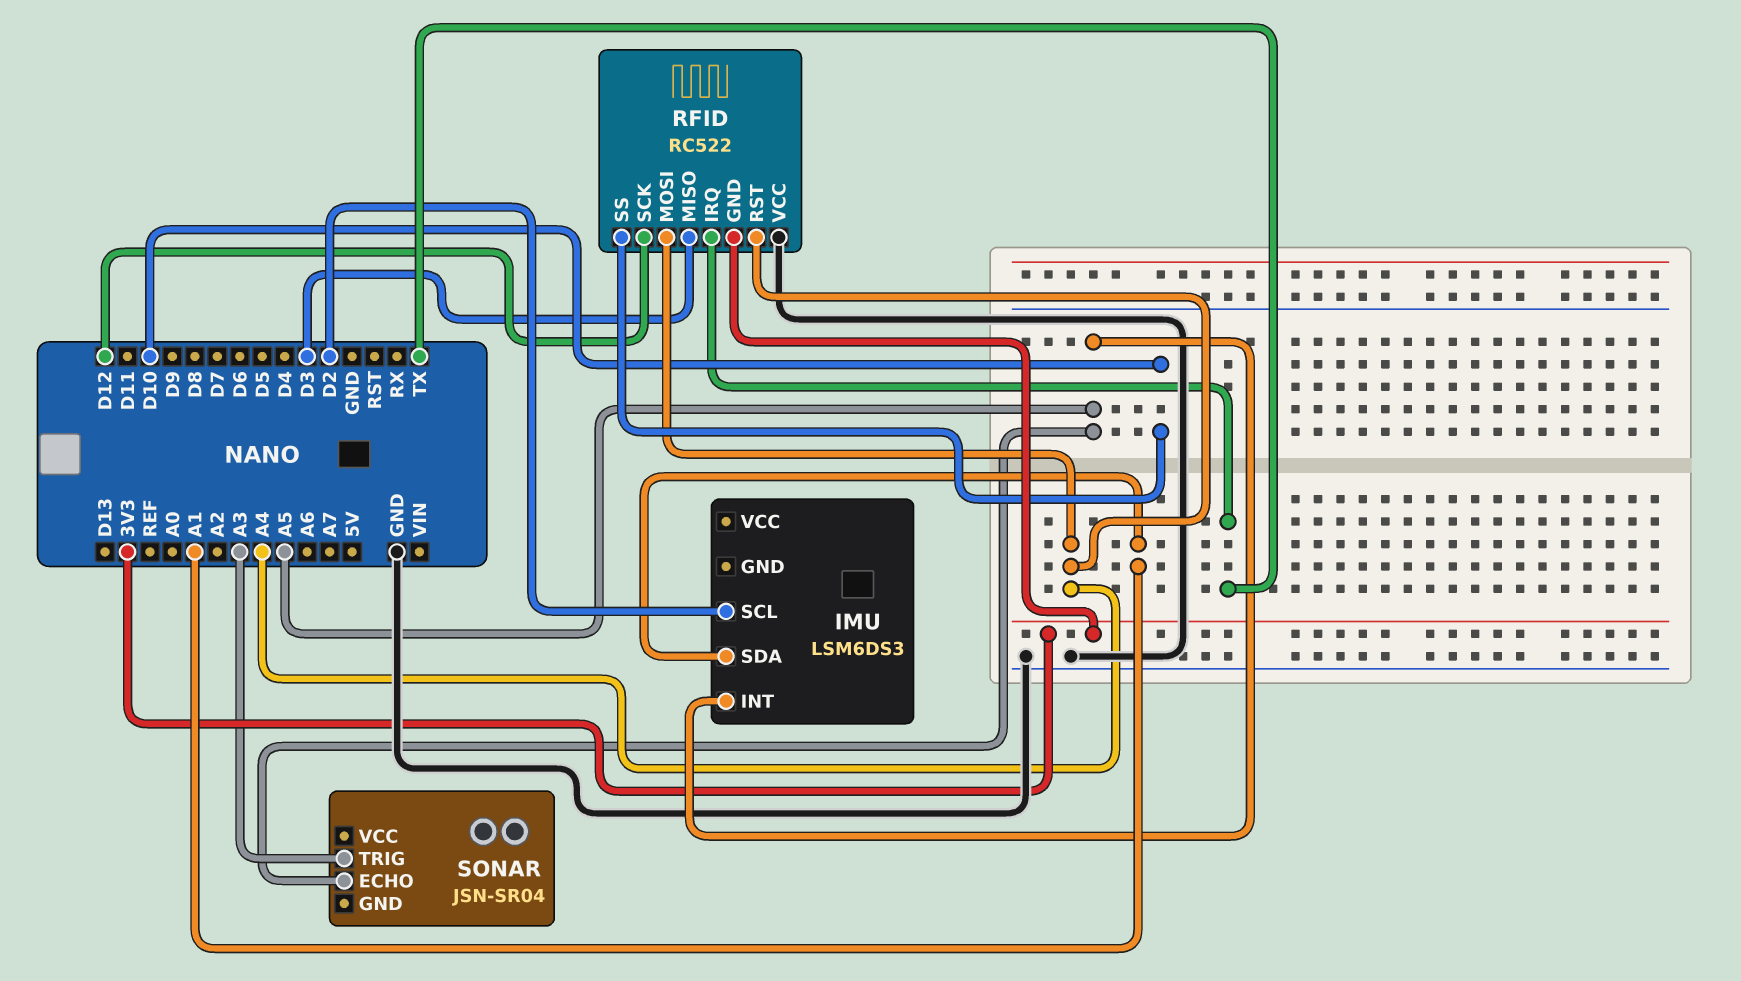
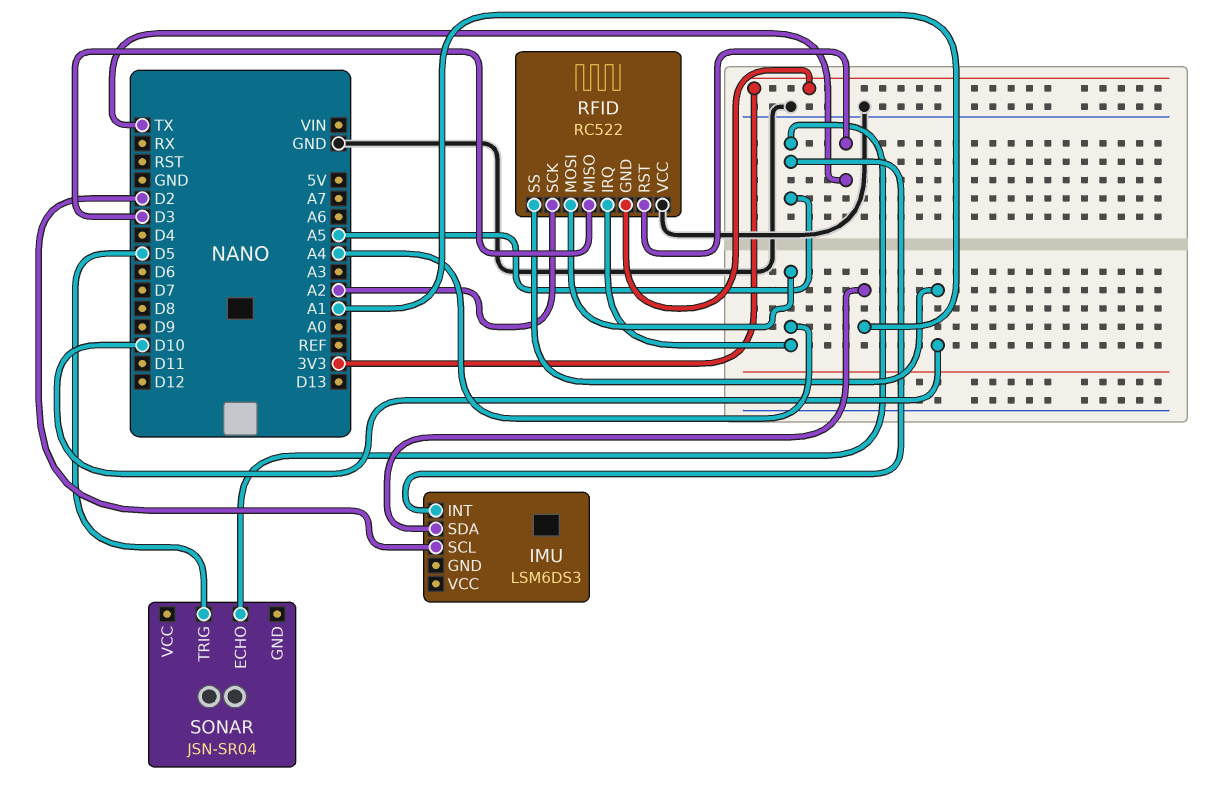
RFID pin IRQ: TX -> A4
RFID pin RST: A4 -> TX
RFID pin SCK: D12 -> A2
SONAR pin TRIG: A3 -> D5

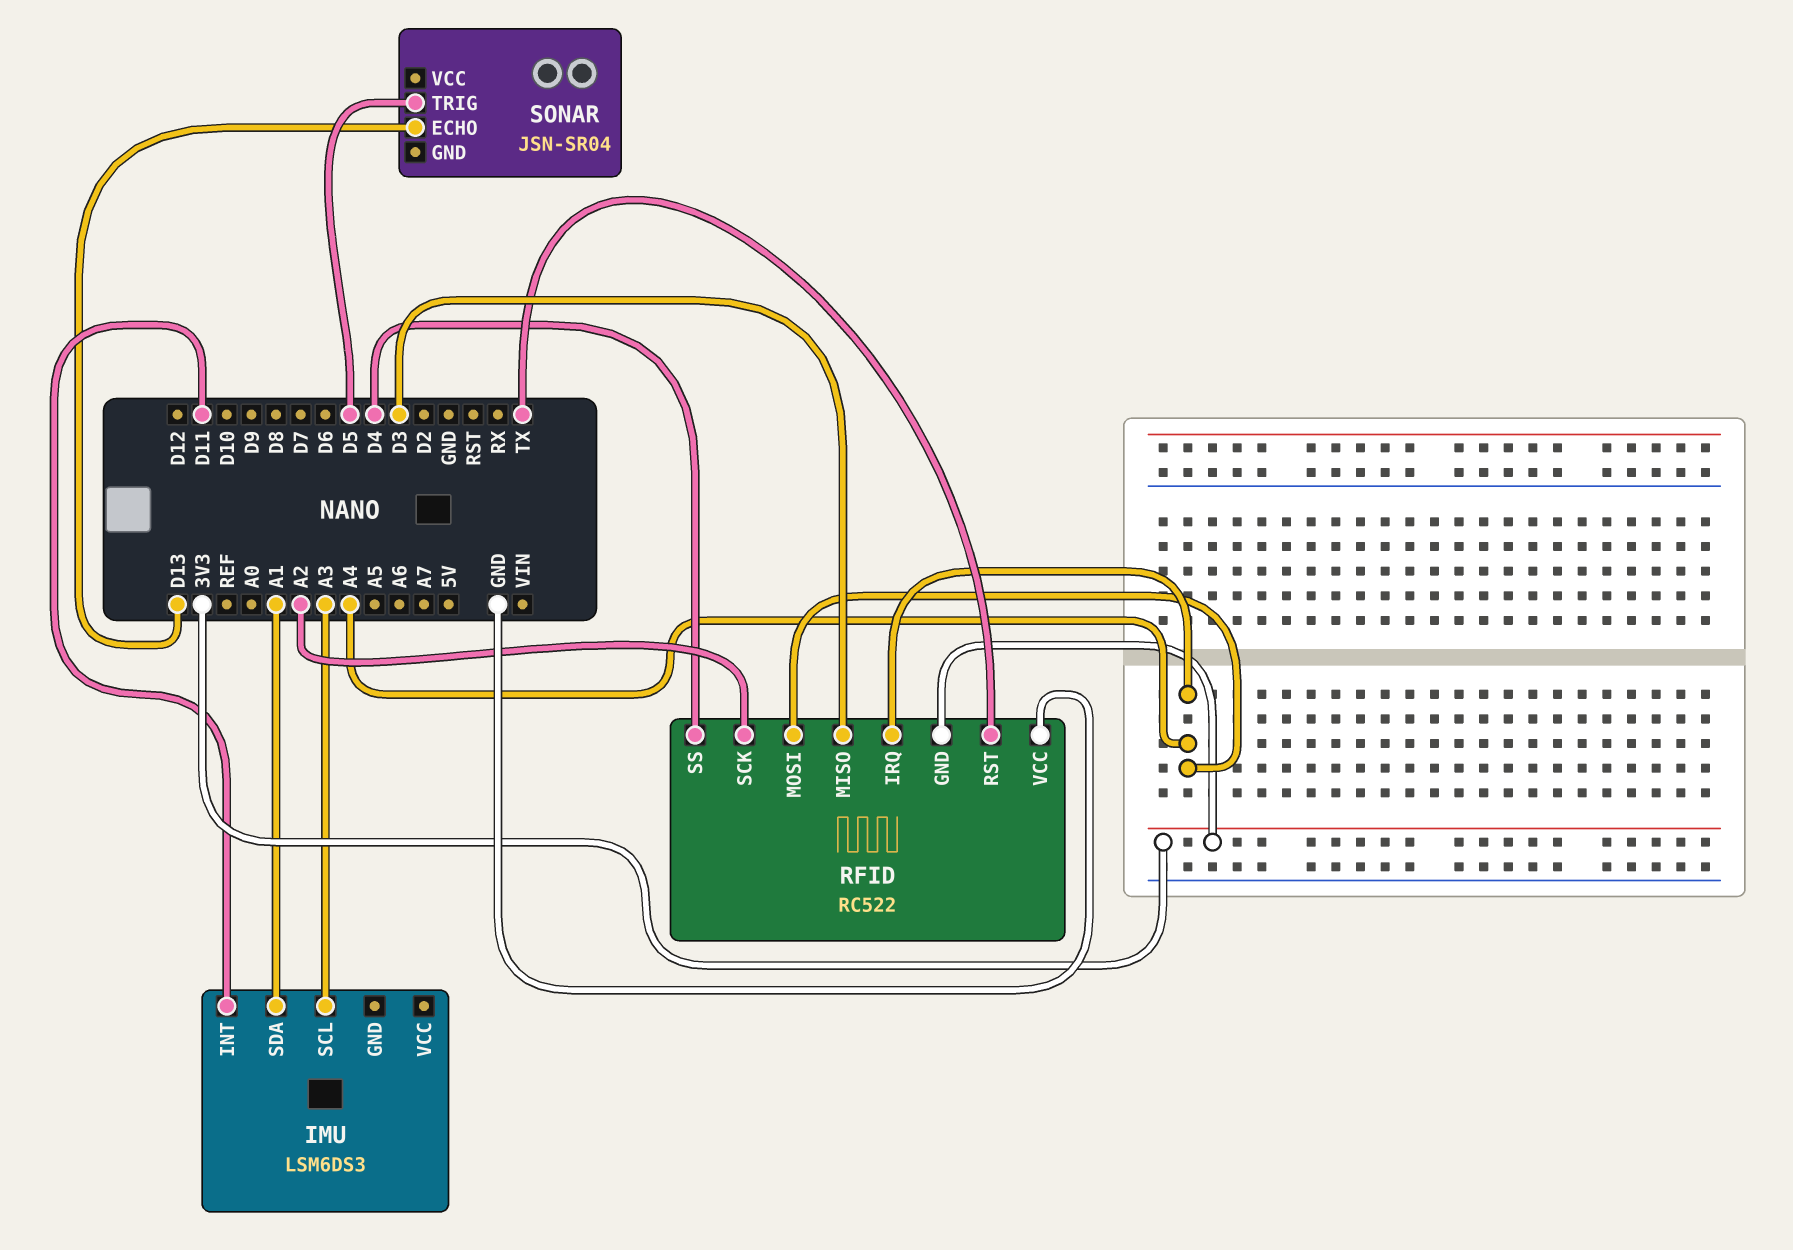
IMU pin INT: A5 -> D11
IMU pin SCL: D2 -> A3
RFID pin SS: D10 -> D4
SONAR pin ECHO: A5 -> D13

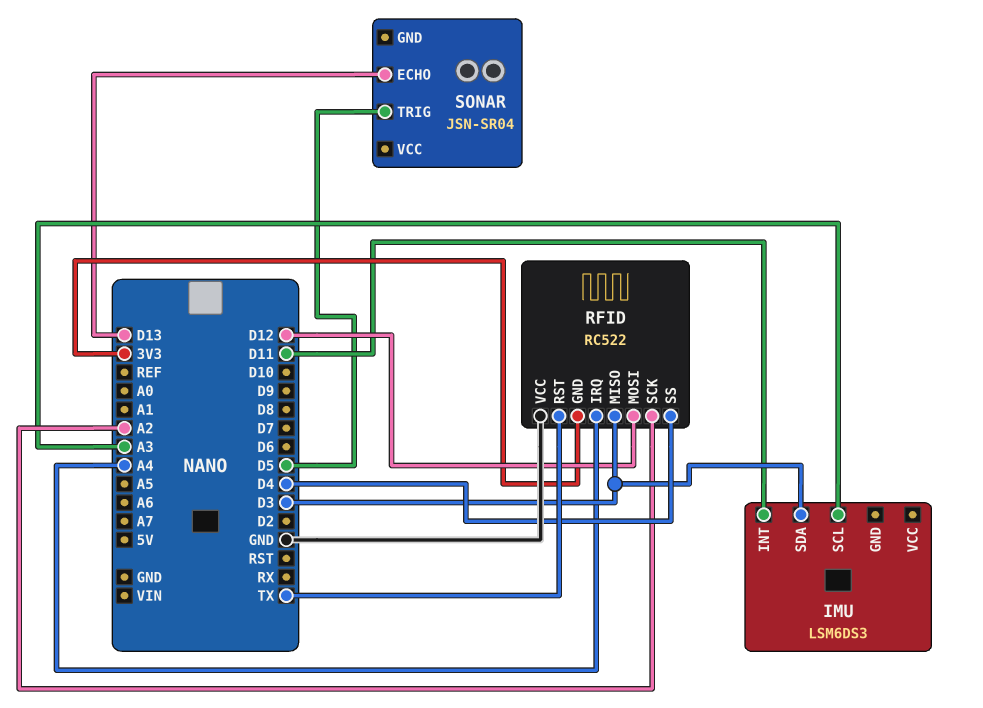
IMU pin SDA: A1 -> D3
RFID pin MOSI: A4 -> D12

